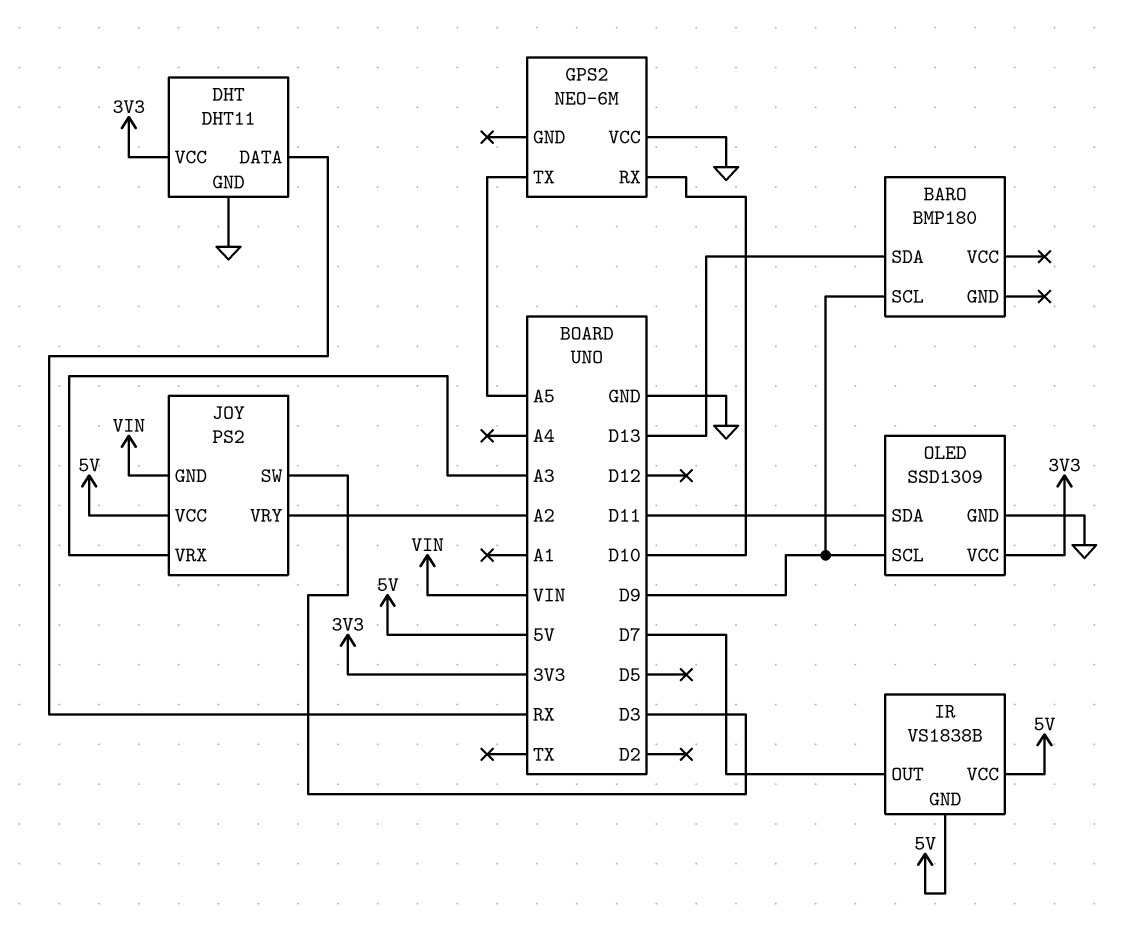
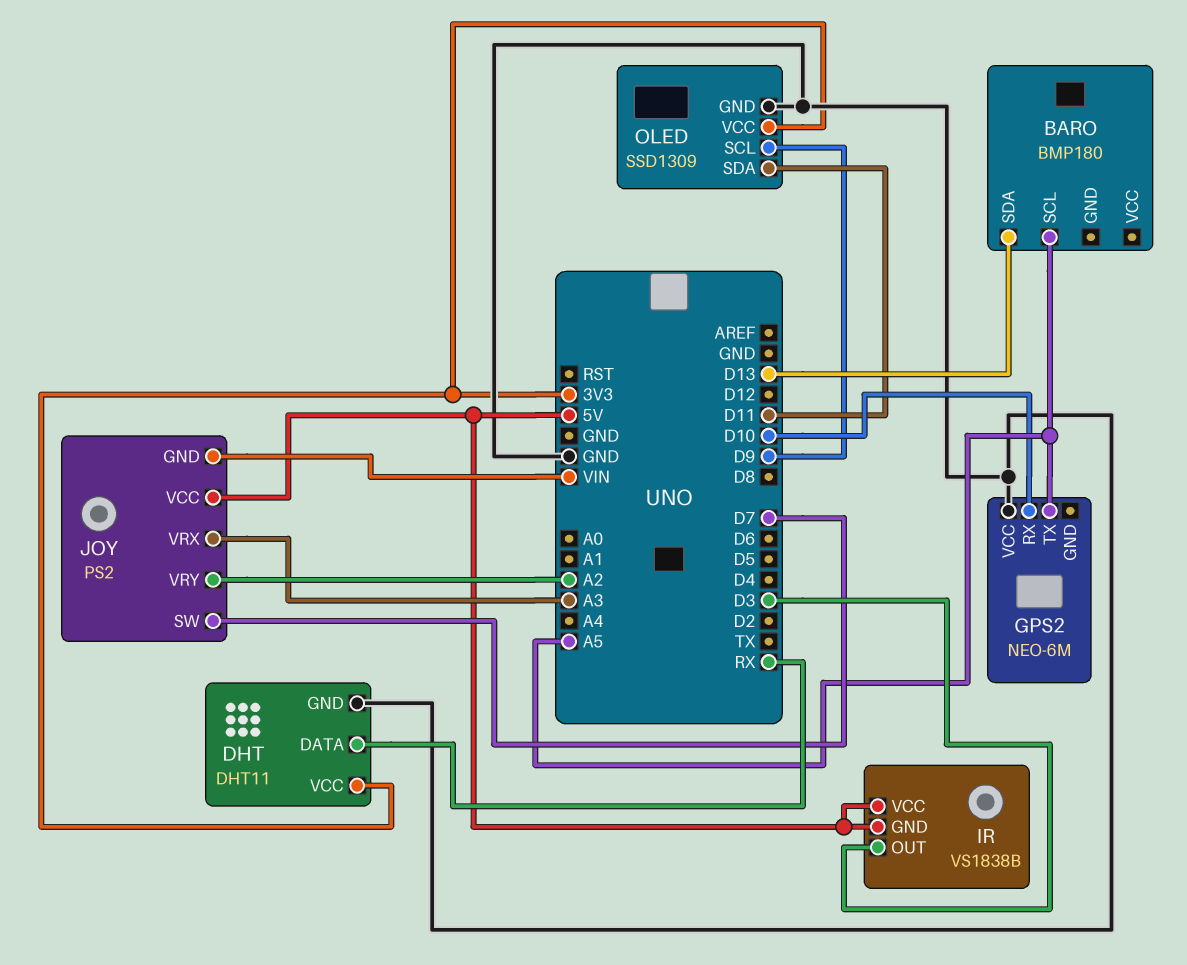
BARO pin SCL: D9 -> A5
IR pin OUT: D7 -> D3
JOY pin SW: D3 -> D7

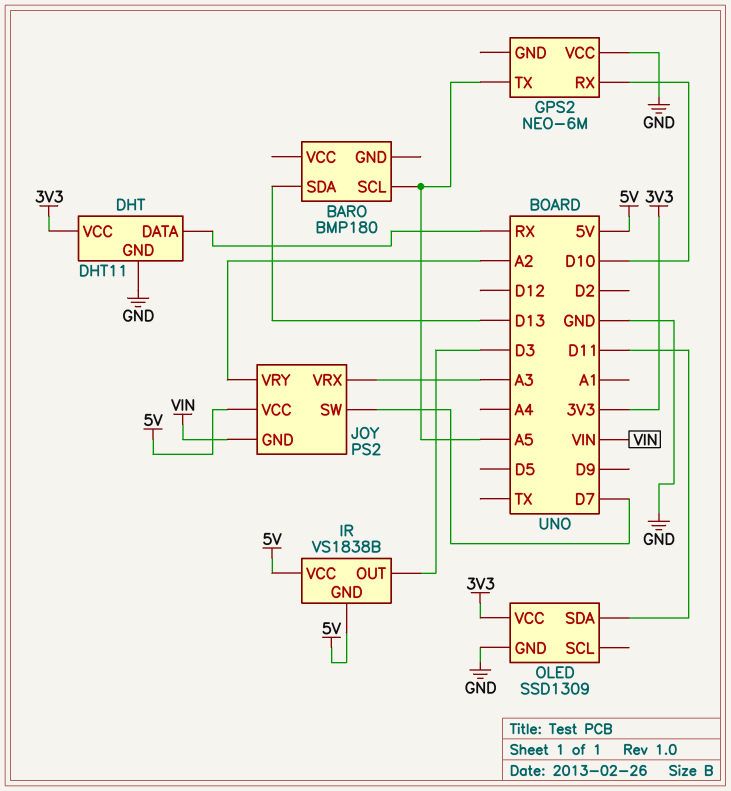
OLED pin SCL: D9 -> none

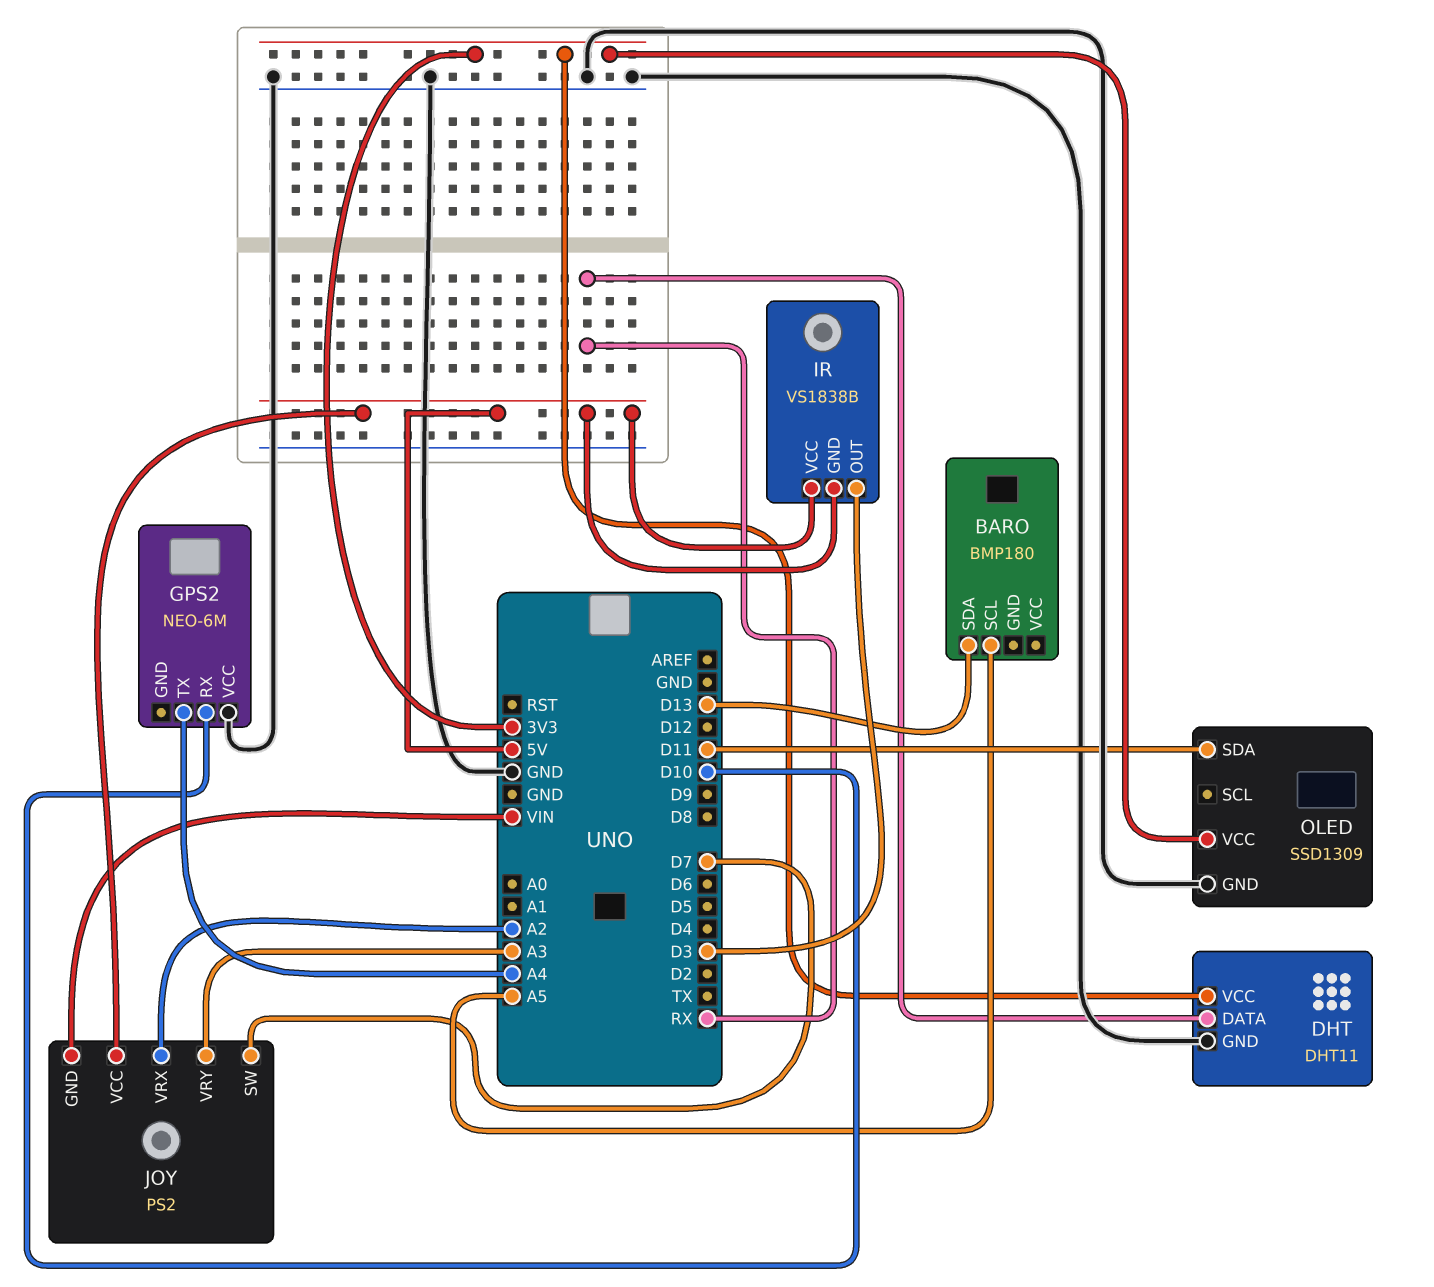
GPS2 pin TX: A5 -> A4
JOY pin VRX: A3 -> A2
JOY pin VRY: A2 -> A3

